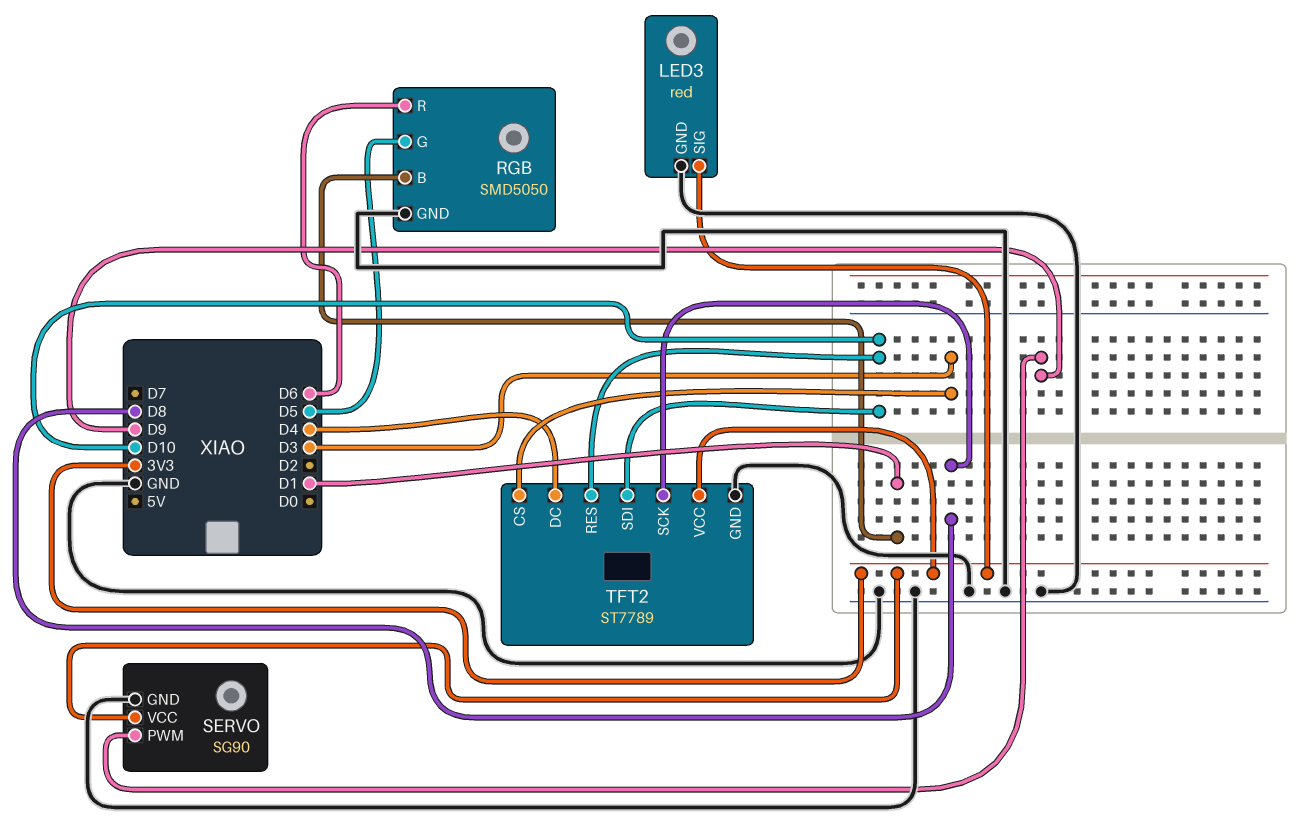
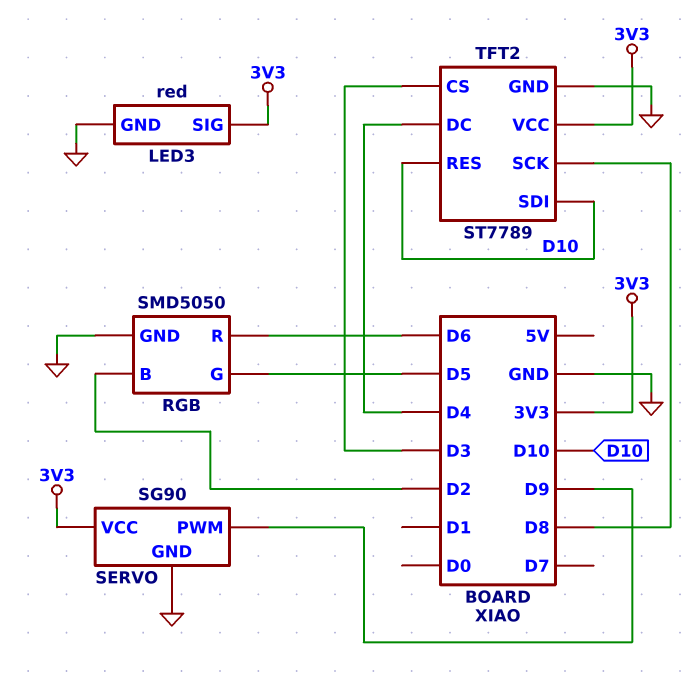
RGB pin B: D1 -> D2

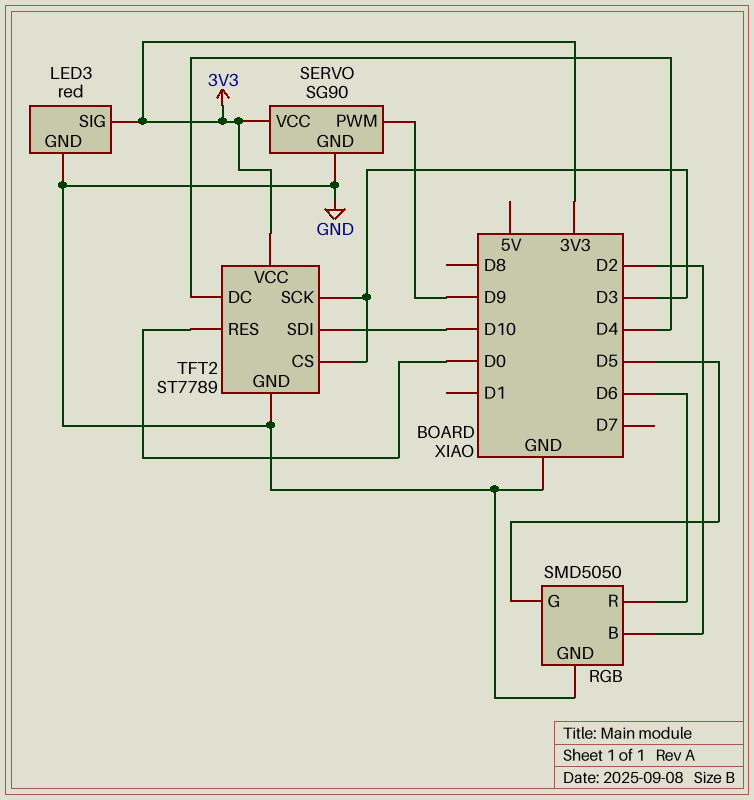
TFT2 pin RES: D10 -> D0
TFT2 pin SCK: D8 -> D3

